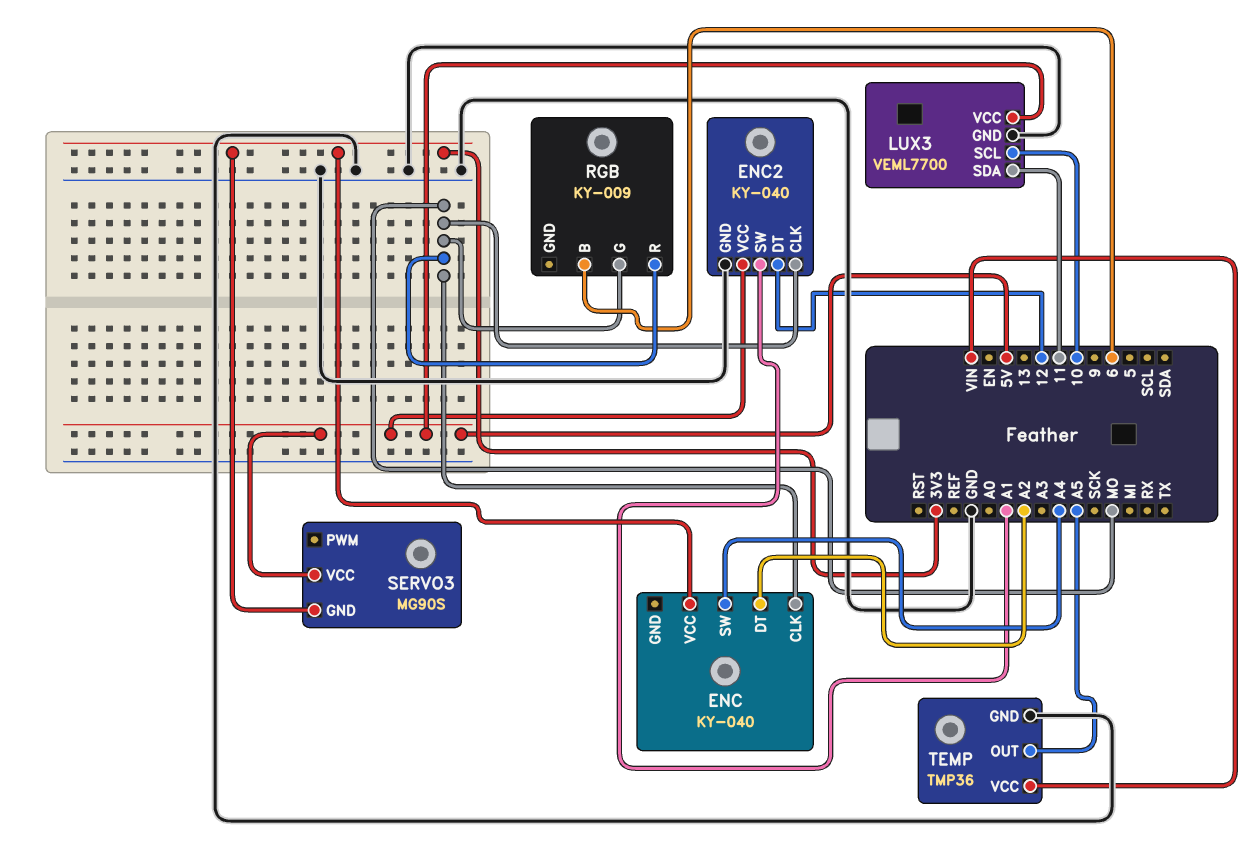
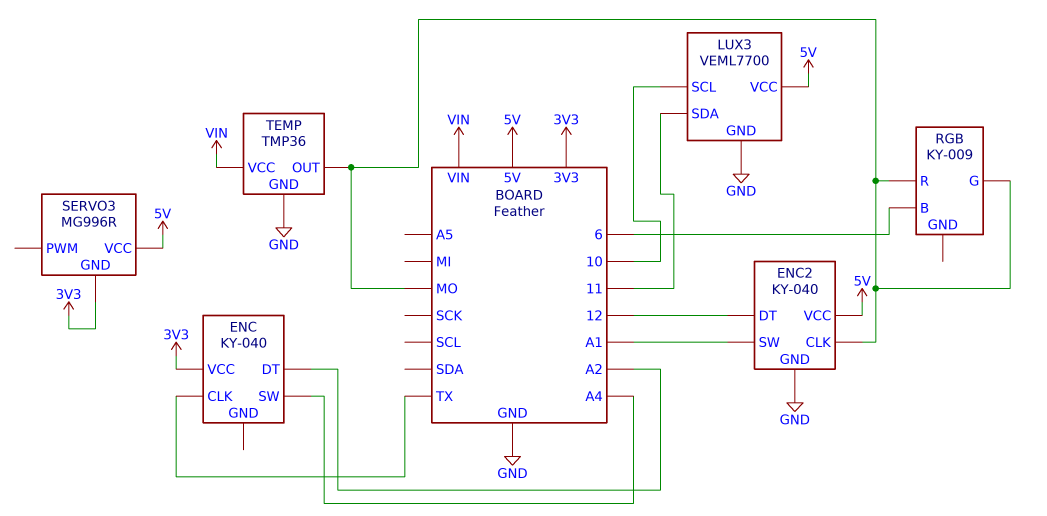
ENC pin CLK: MO -> TX
SERVO3: MG90S -> MG996R
TEMP pin OUT: A5 -> MO

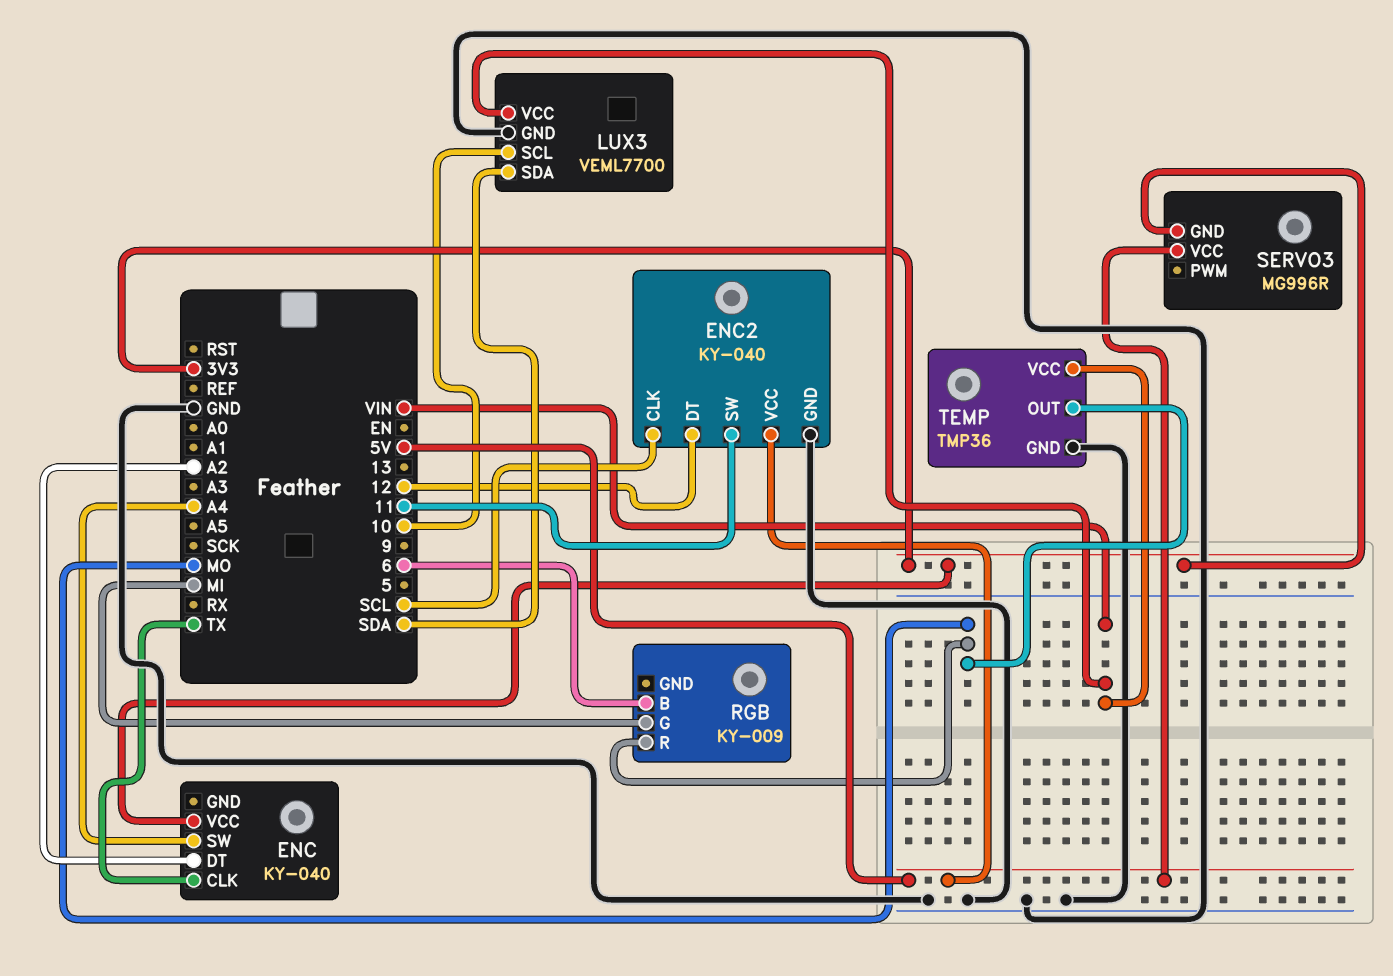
ENC2 pin CLK: MO -> SCL
ENC2 pin SW: A1 -> 11
LUX3 pin SDA: 11 -> SDA
LUX3 pin VCC: 5V -> VIN
RGB pin G: MO -> MI

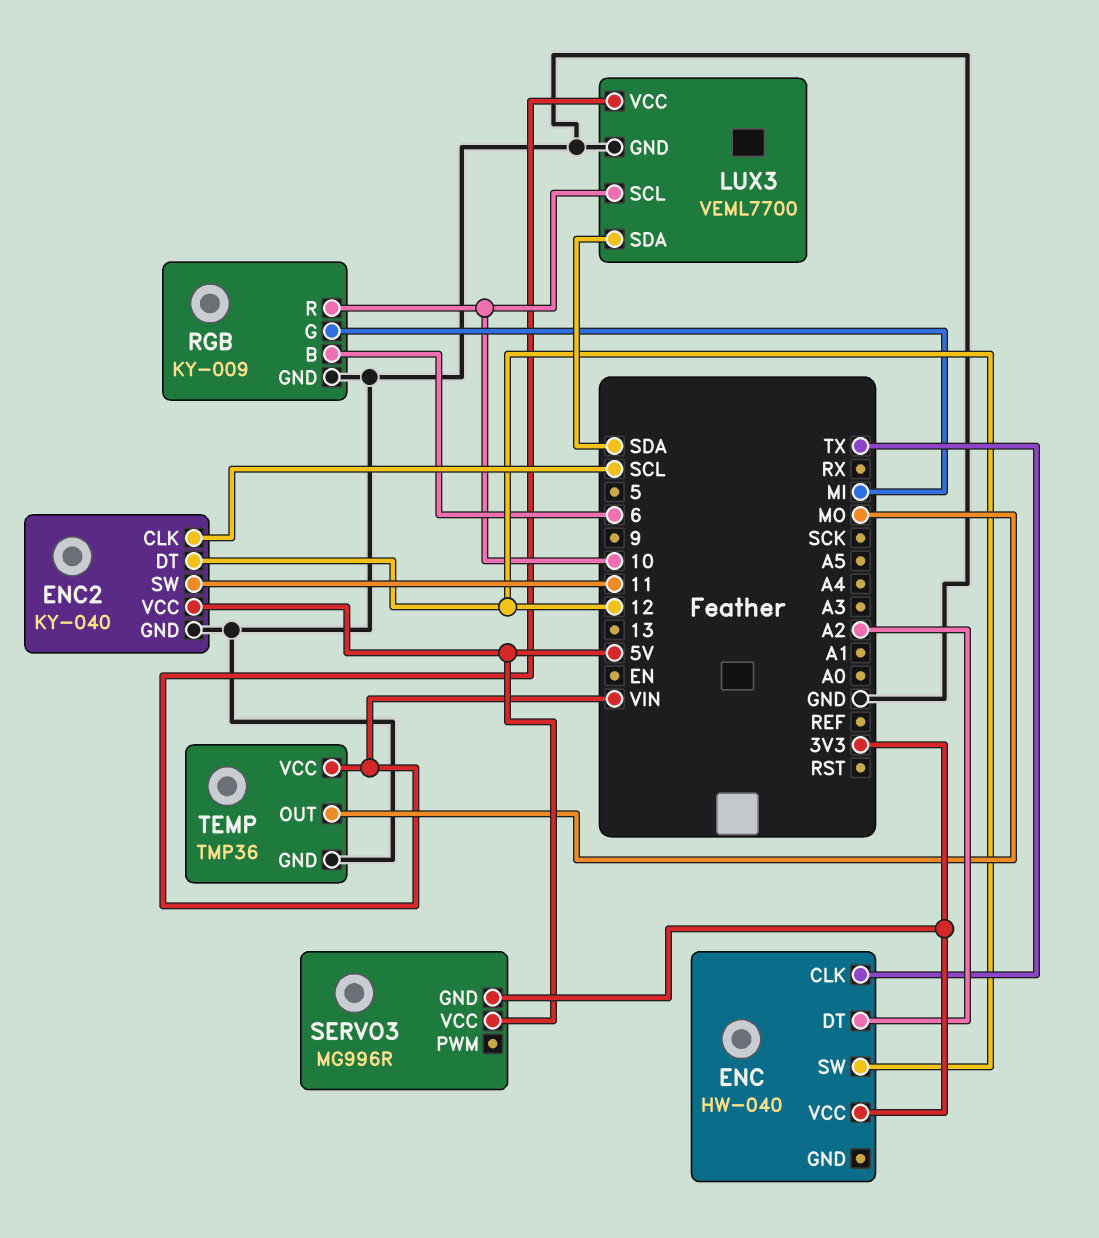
ENC: KY-040 -> HW-040
ENC pin SW: A4 -> 12
RGB pin GND: none -> GND
RGB pin R: MO -> 10

